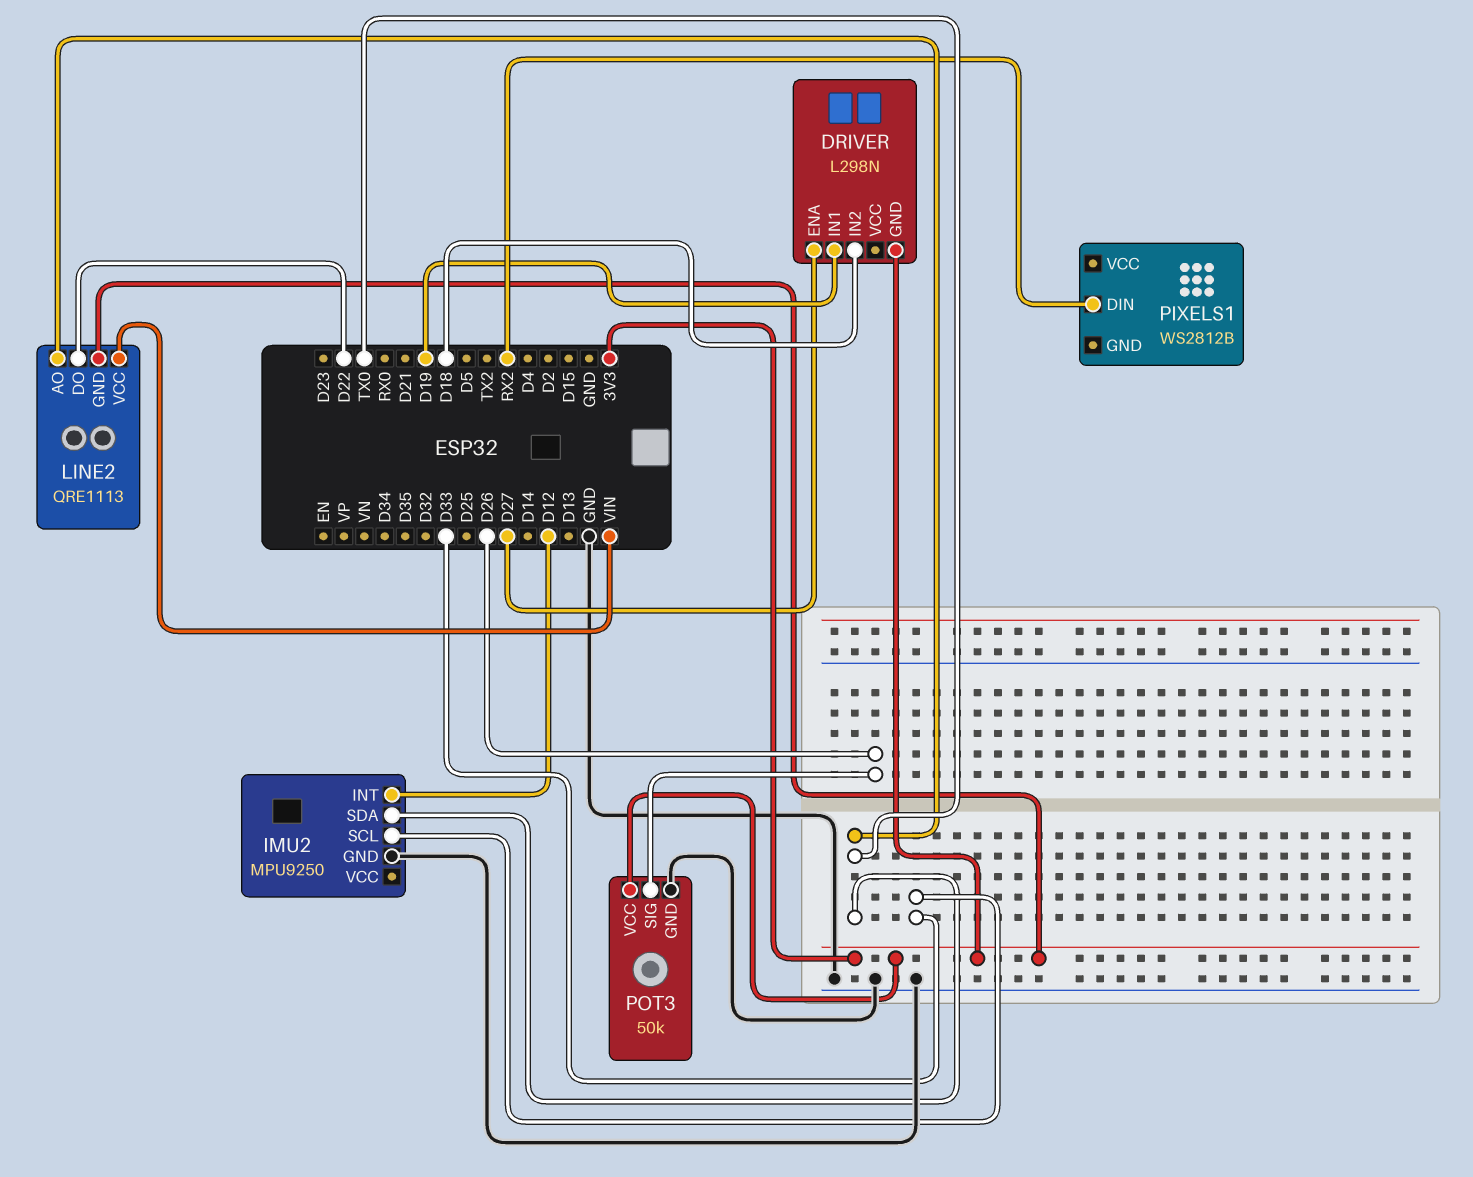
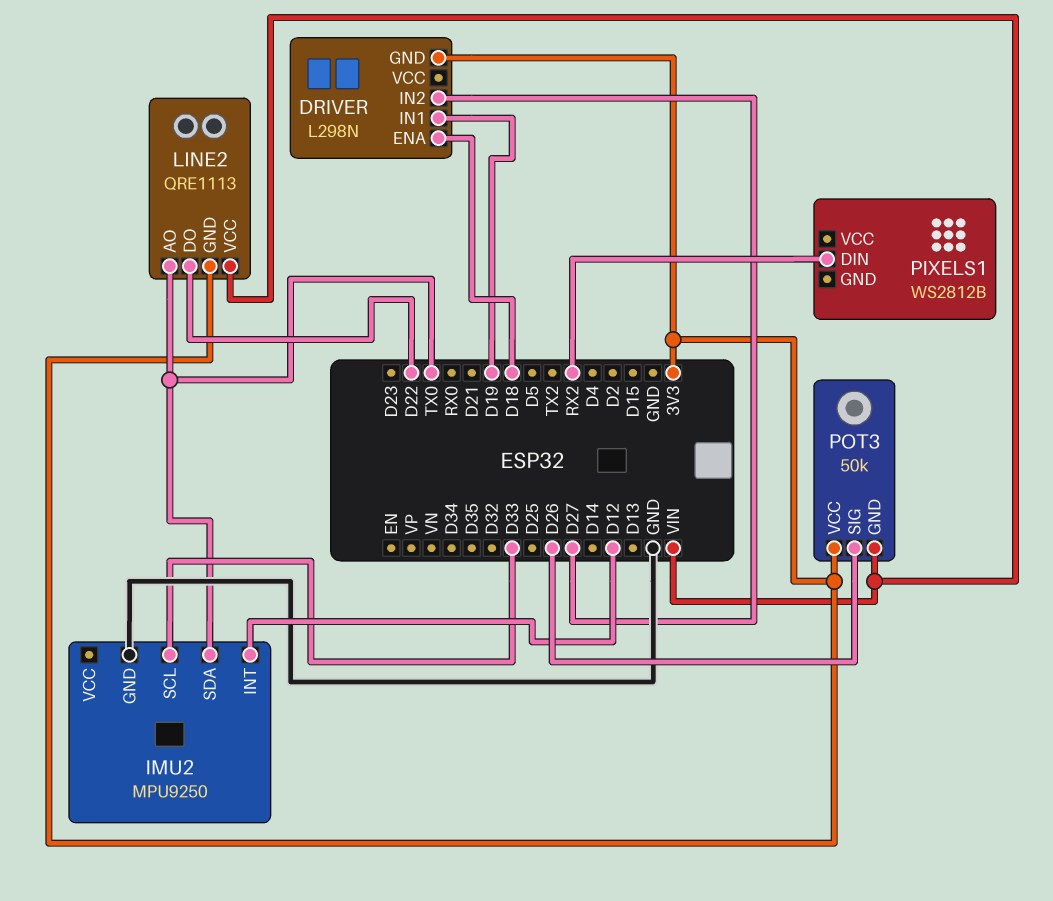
DRIVER pin ENA: D27 -> D18
DRIVER pin IN2: D18 -> D27
POT3 pin GND: GND -> VIN

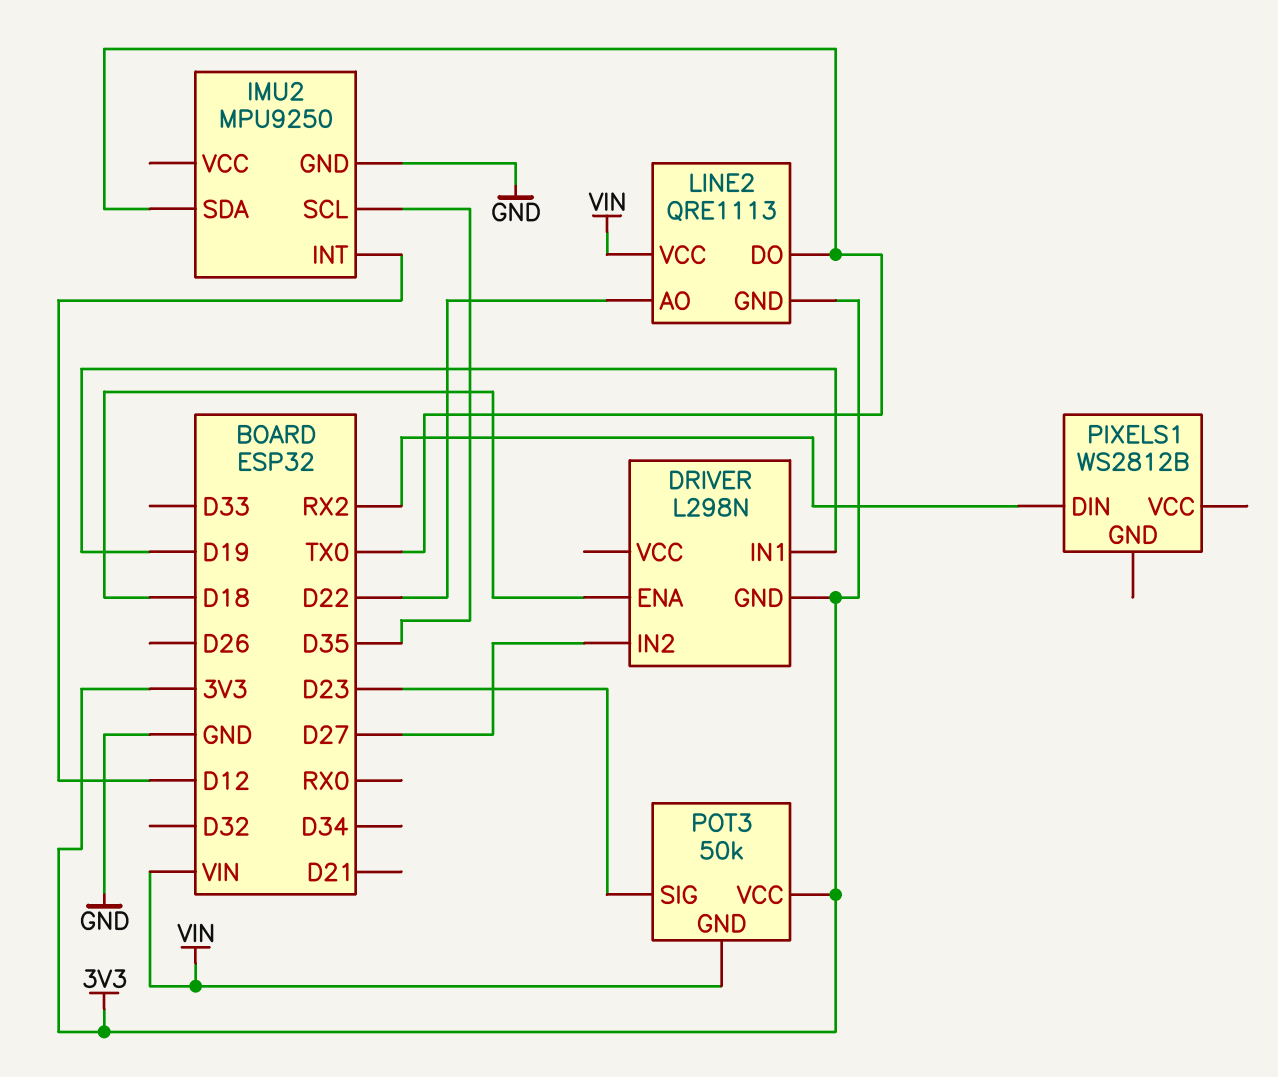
IMU2 pin SCL: D33 -> D35
LINE2 pin AO: TX0 -> D22
LINE2 pin DO: D22 -> TX0
POT3 pin SIG: D26 -> D23

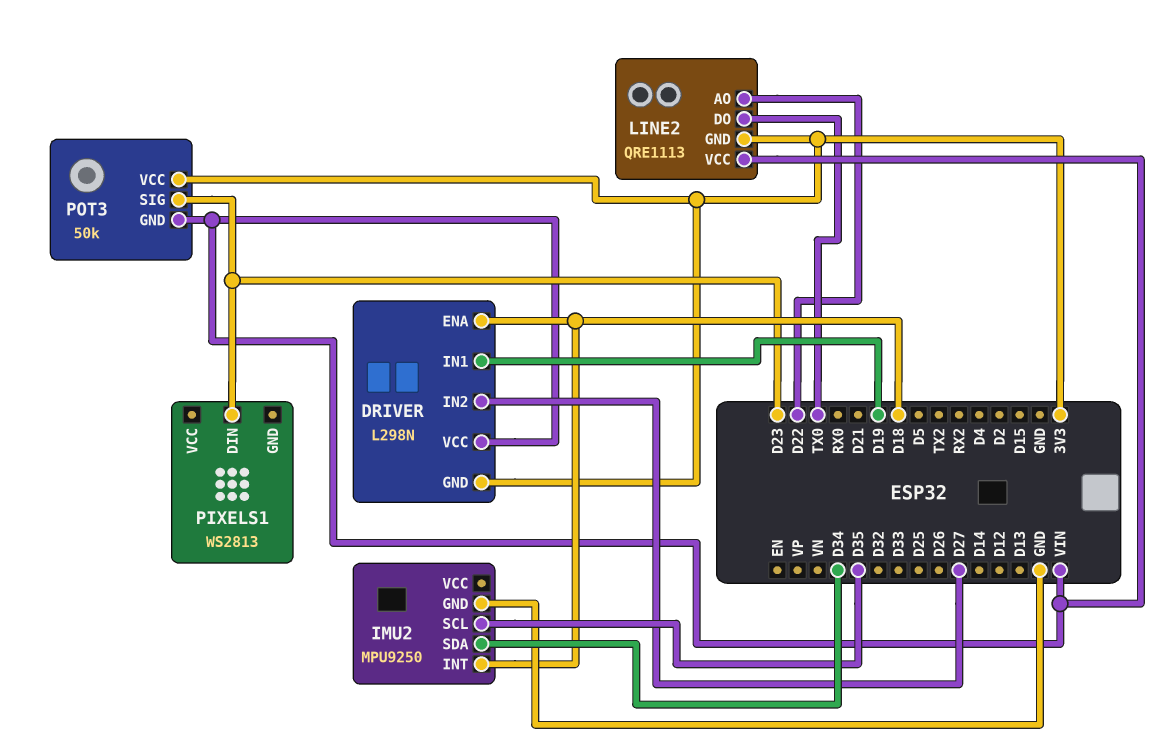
DRIVER pin VCC: none -> VIN
IMU2 pin INT: D12 -> D18
IMU2 pin SDA: TX0 -> D34
PIXELS1: WS2812B -> WS2813
PIXELS1 pin DIN: RX2 -> D23

